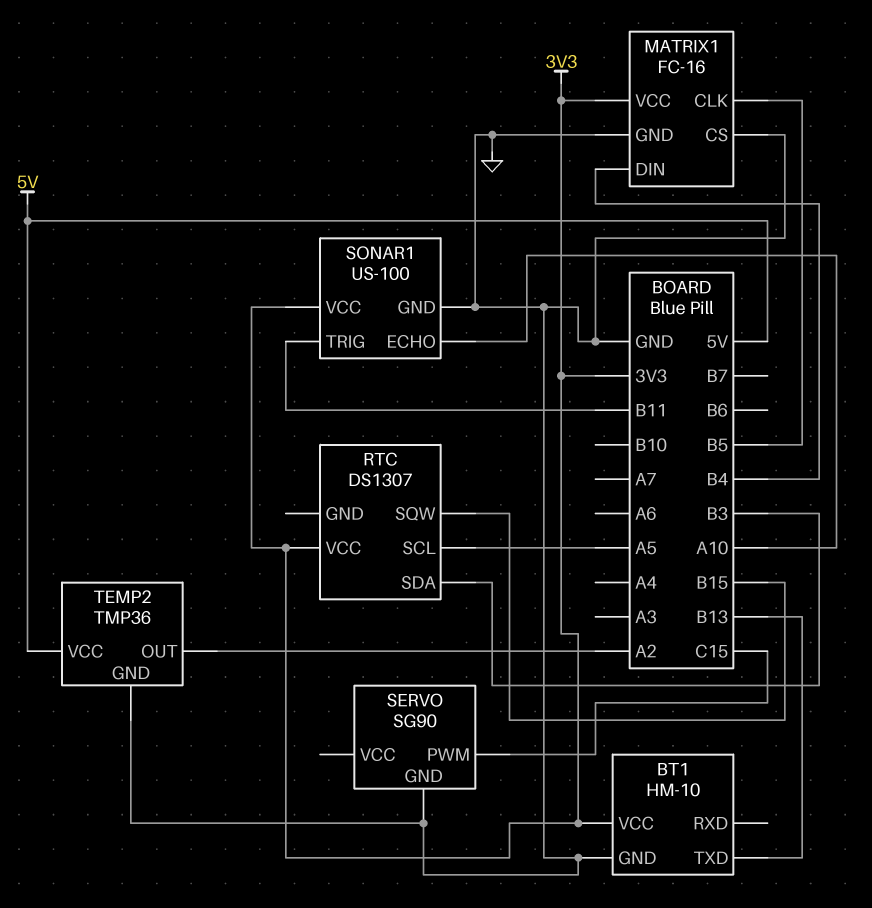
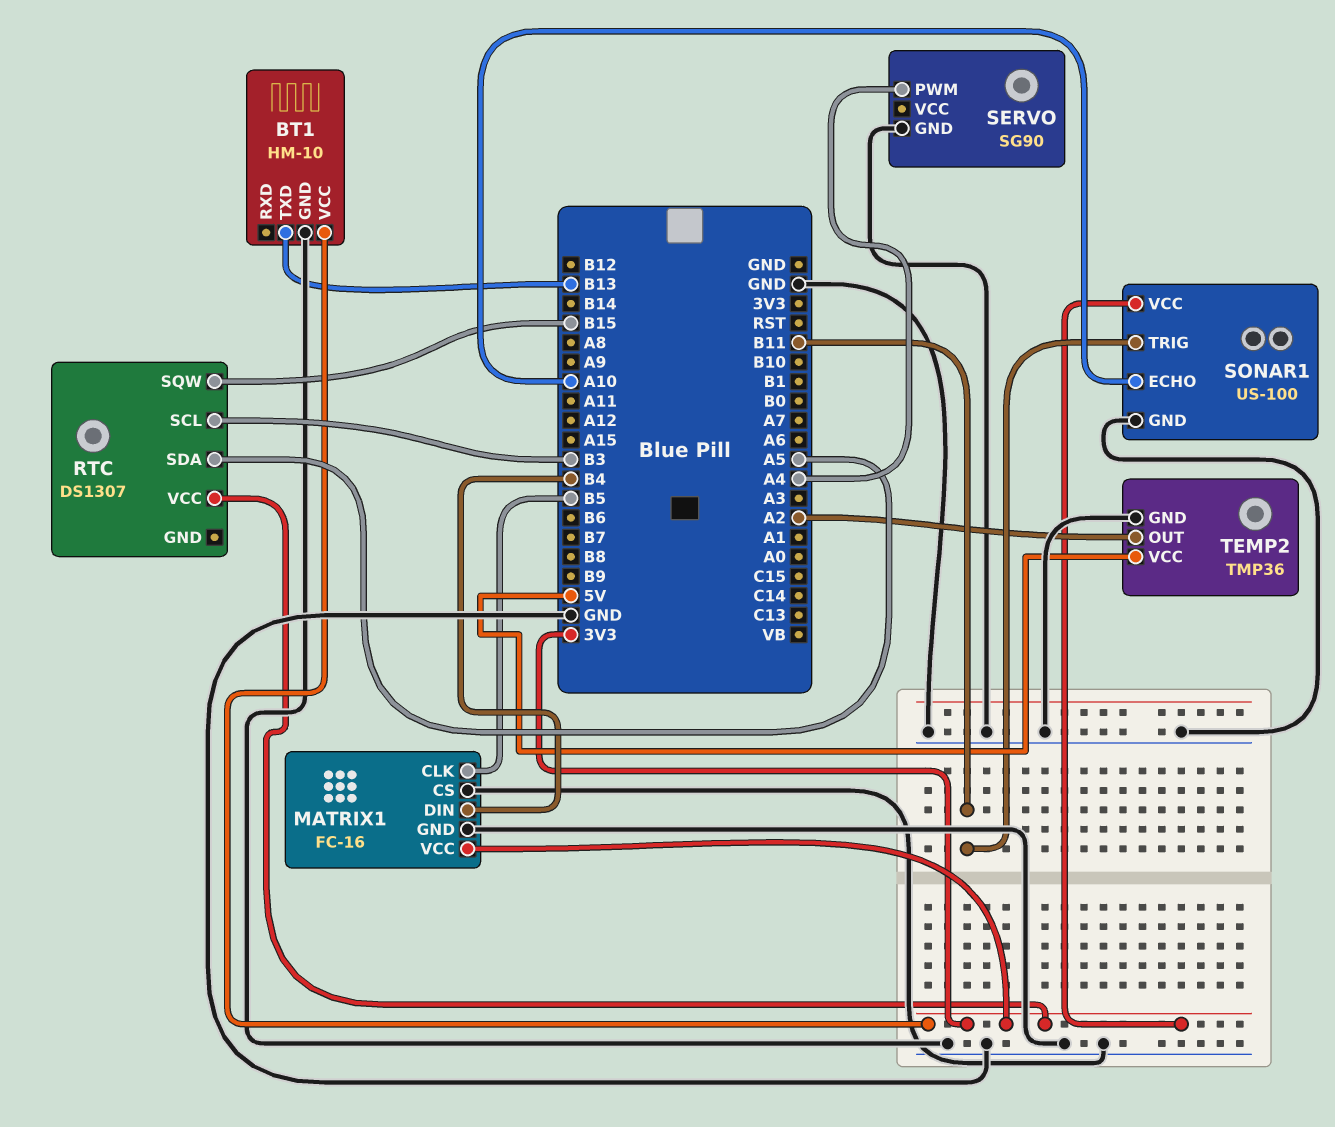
RTC pin SCL: A5 -> B3
RTC pin SDA: B3 -> A5
SERVO pin PWM: C15 -> A4

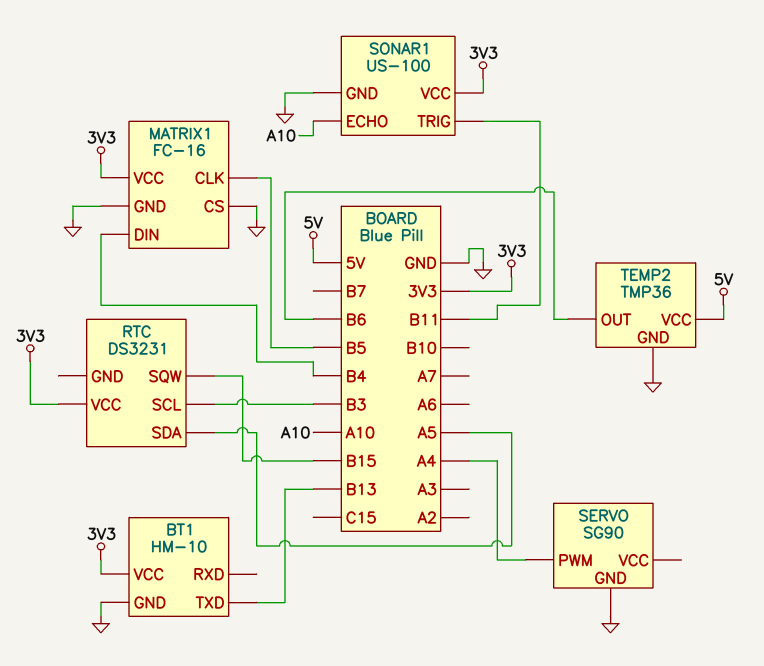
RTC: DS1307 -> DS3231
TEMP2 pin OUT: A2 -> B6

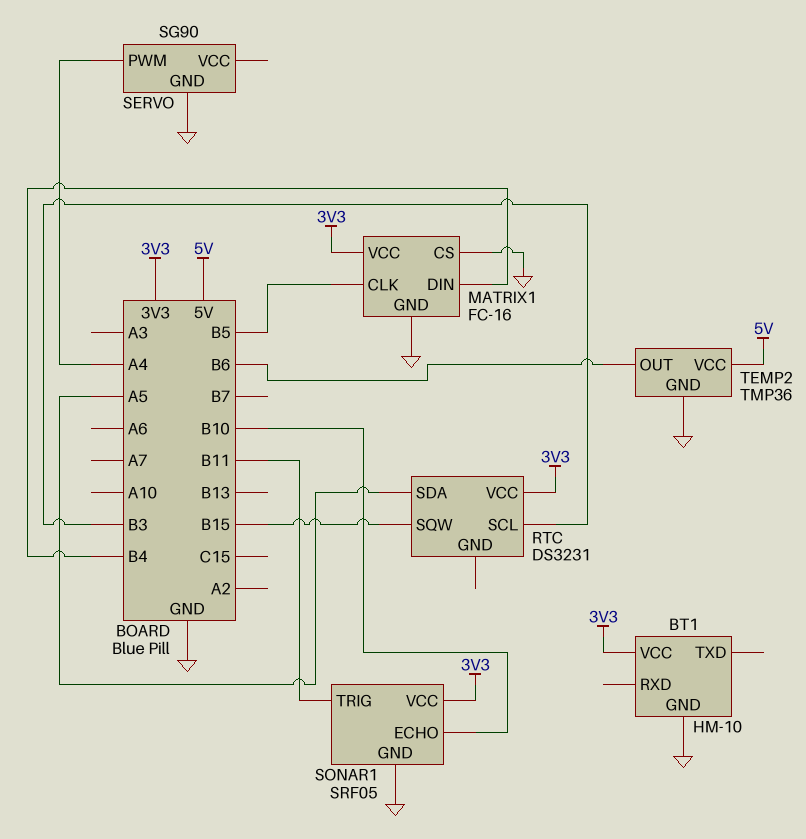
BT1 pin TXD: B13 -> none
SONAR1: US-100 -> SRF05
SONAR1 pin ECHO: A10 -> B10

